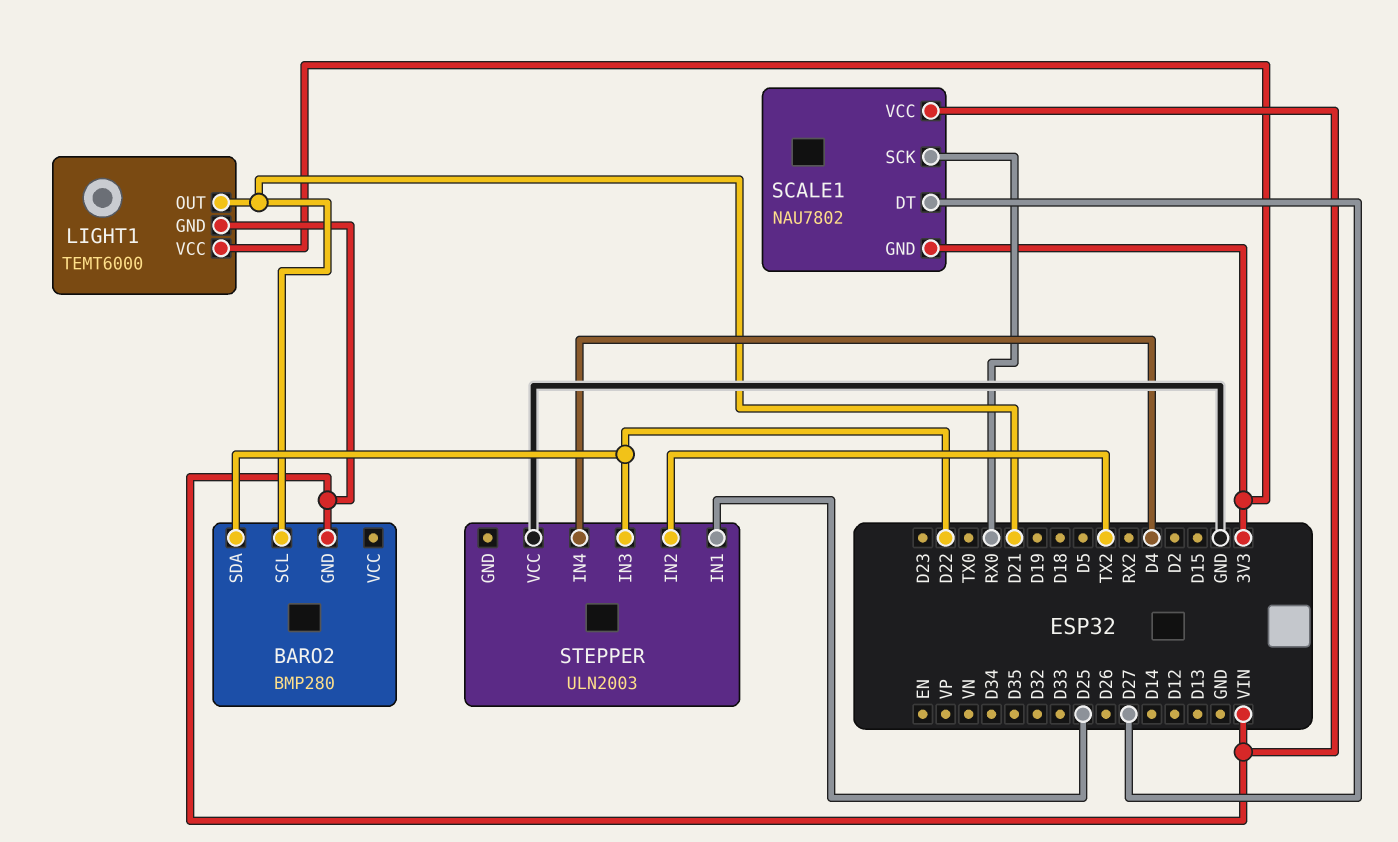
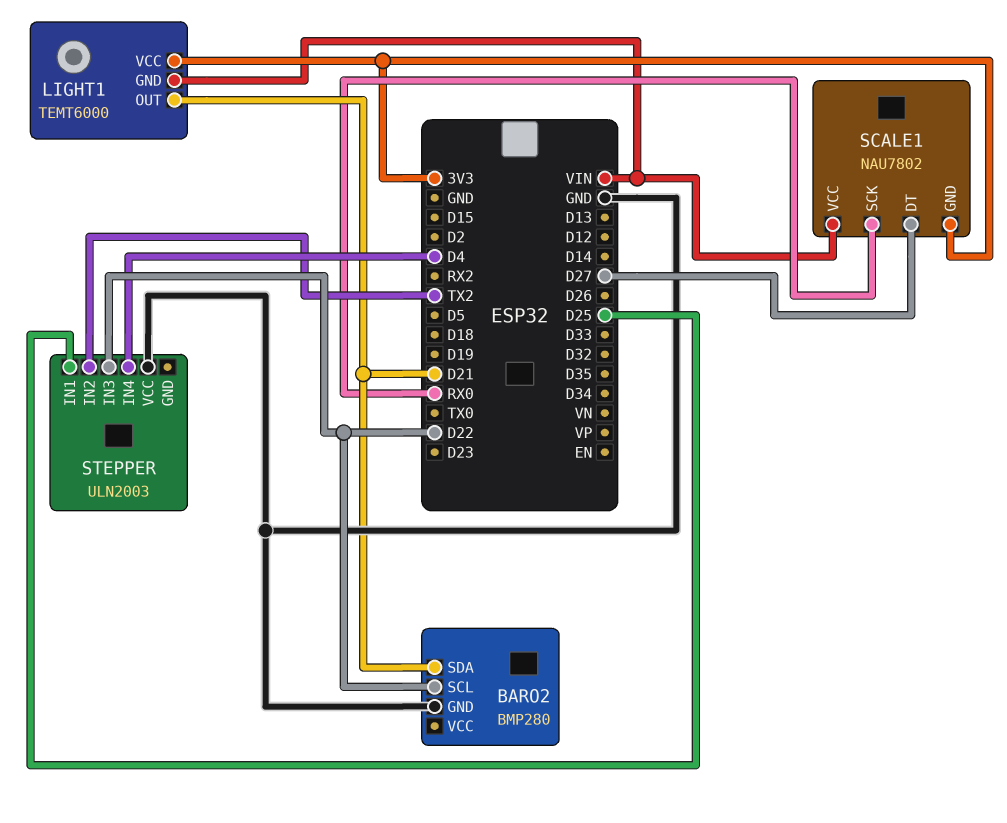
BARO2 pin GND: VIN -> GND
BARO2 pin SCL: D21 -> D22
BARO2 pin SDA: D22 -> D21

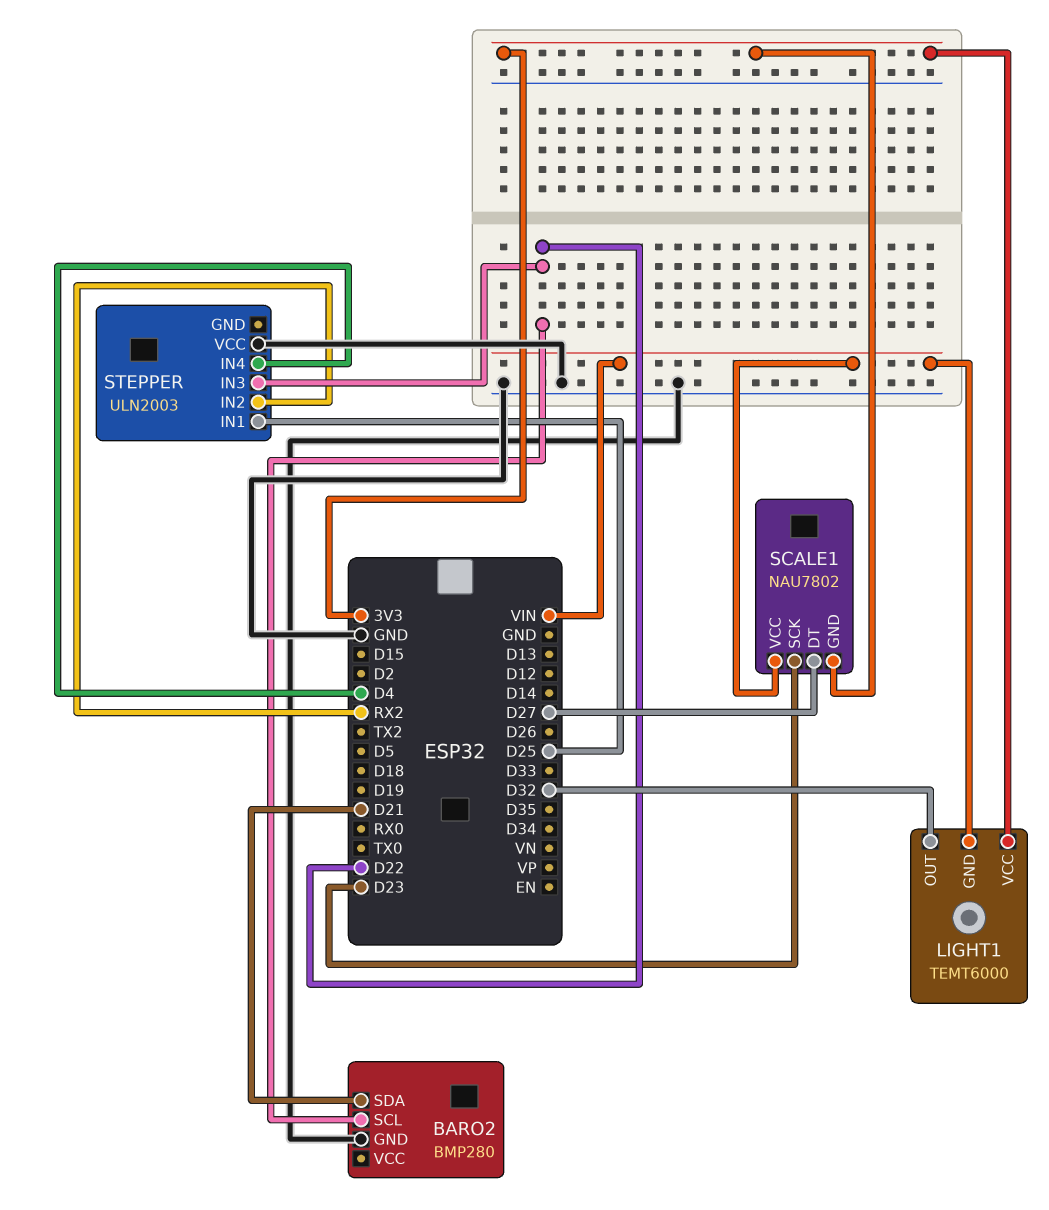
LIGHT1 pin OUT: D21 -> D32
SCALE1 pin SCK: RX0 -> D23
STEPPER pin IN2: TX2 -> RX2

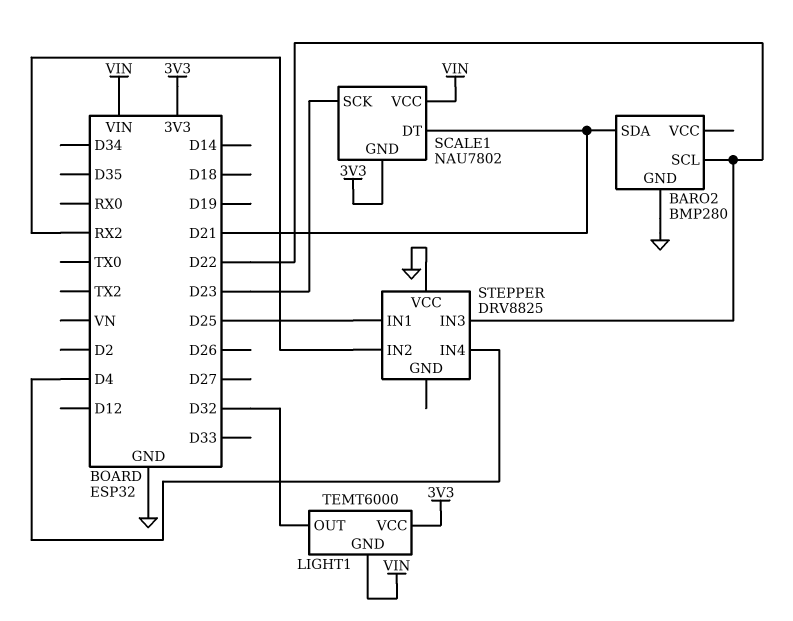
SCALE1 pin DT: D27 -> D21
STEPPER: ULN2003 -> DRV8825

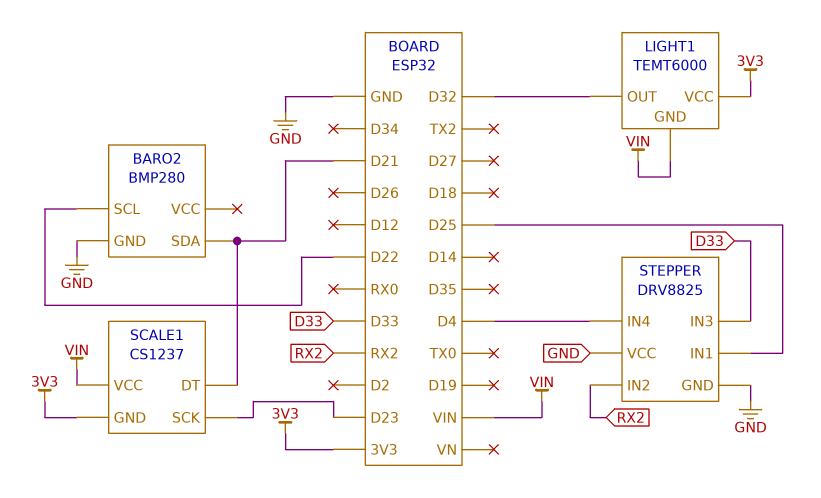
SCALE1: NAU7802 -> CS1237
STEPPER pin GND: none -> GND
STEPPER pin IN3: D22 -> D33

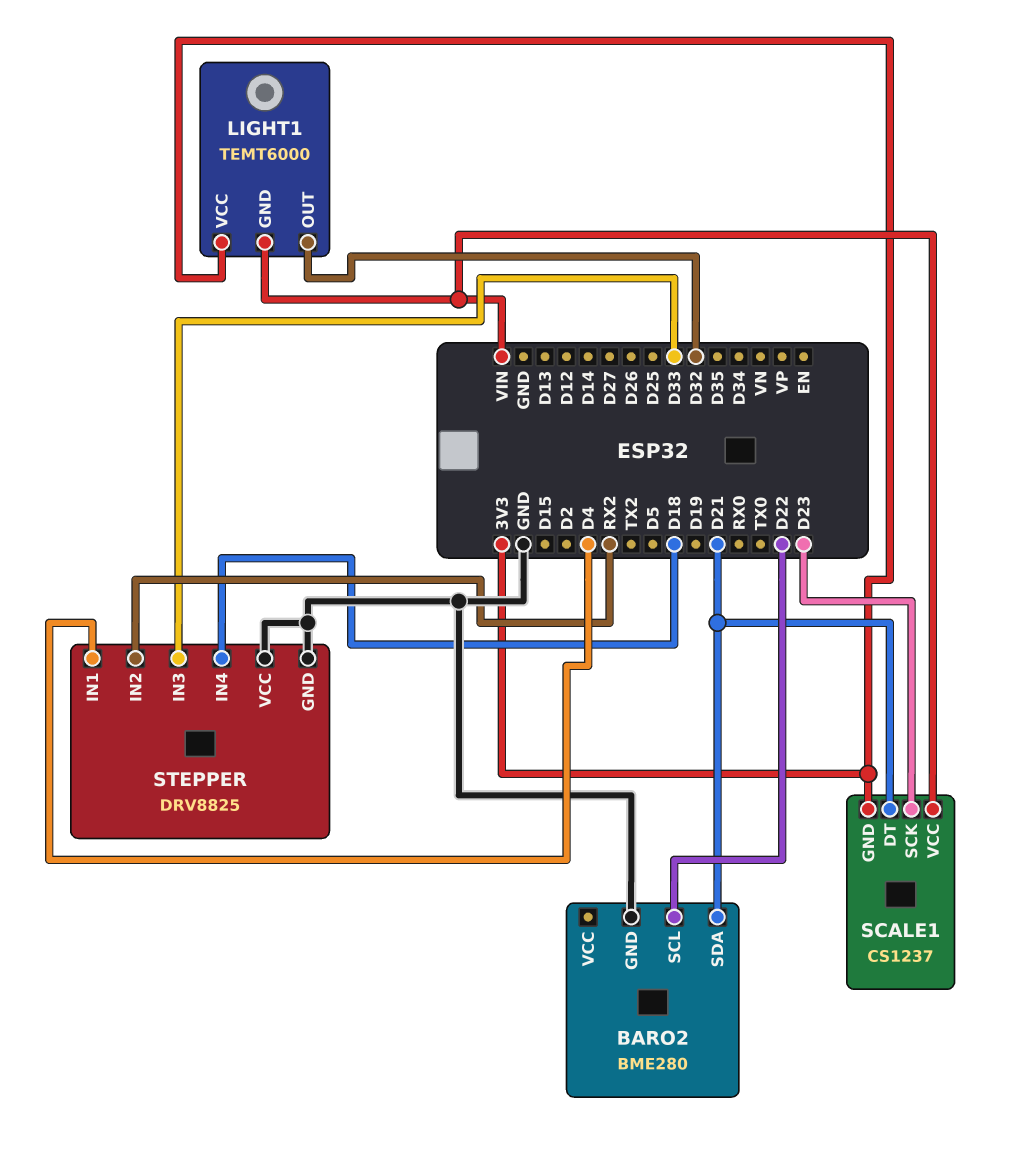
BARO2: BMP280 -> BME280
STEPPER pin IN1: D25 -> D4
STEPPER pin IN4: D4 -> D18

